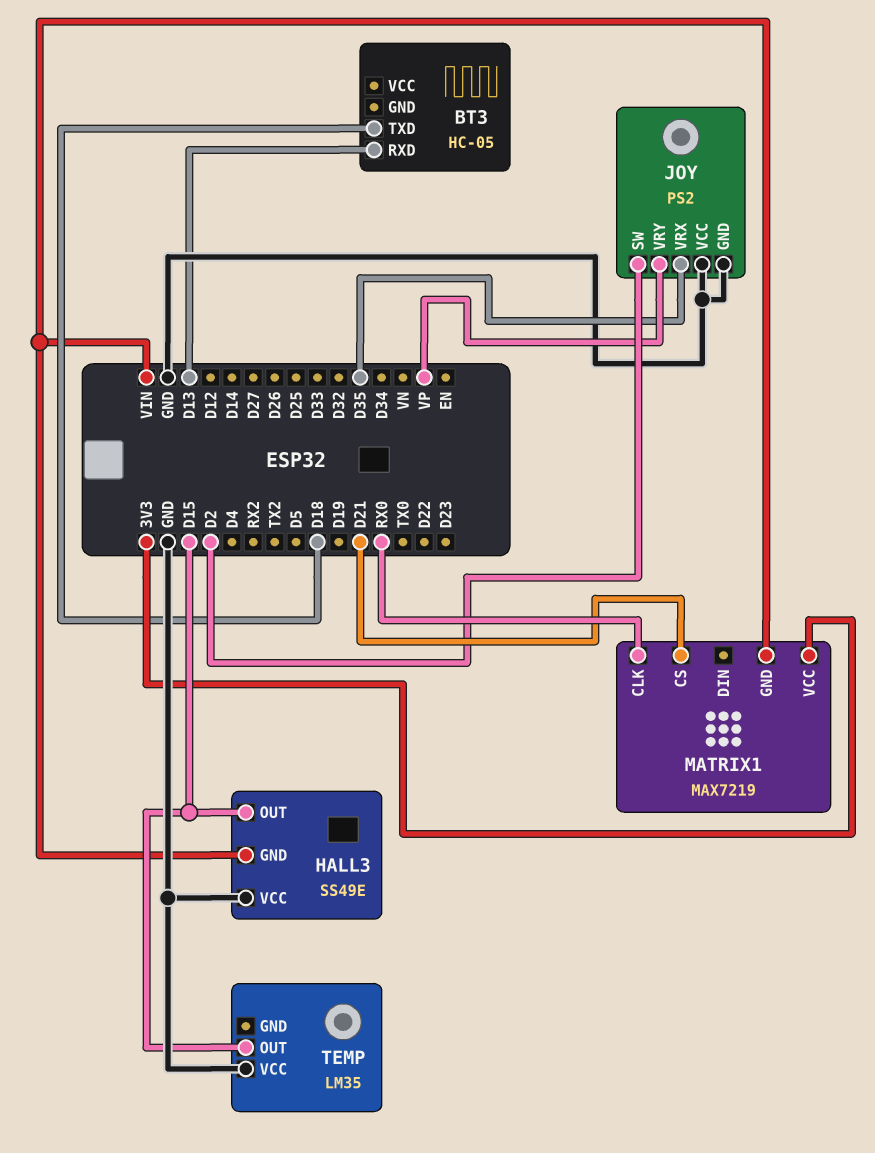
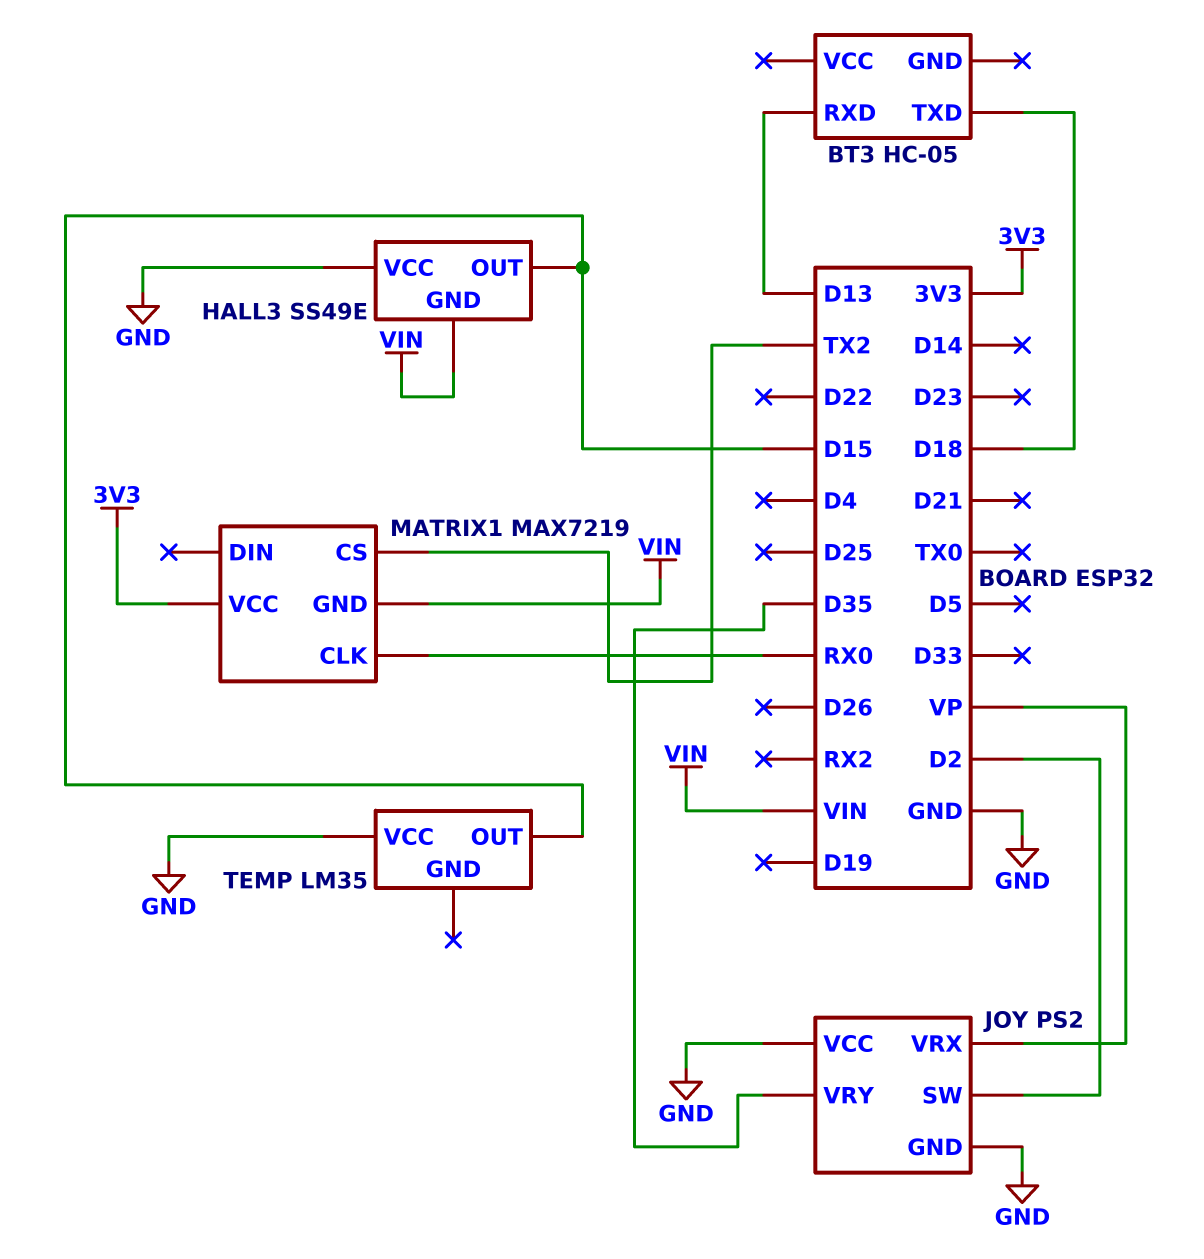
JOY pin VRX: D35 -> VP
JOY pin VRY: VP -> D35
MATRIX1 pin CS: D21 -> TX2

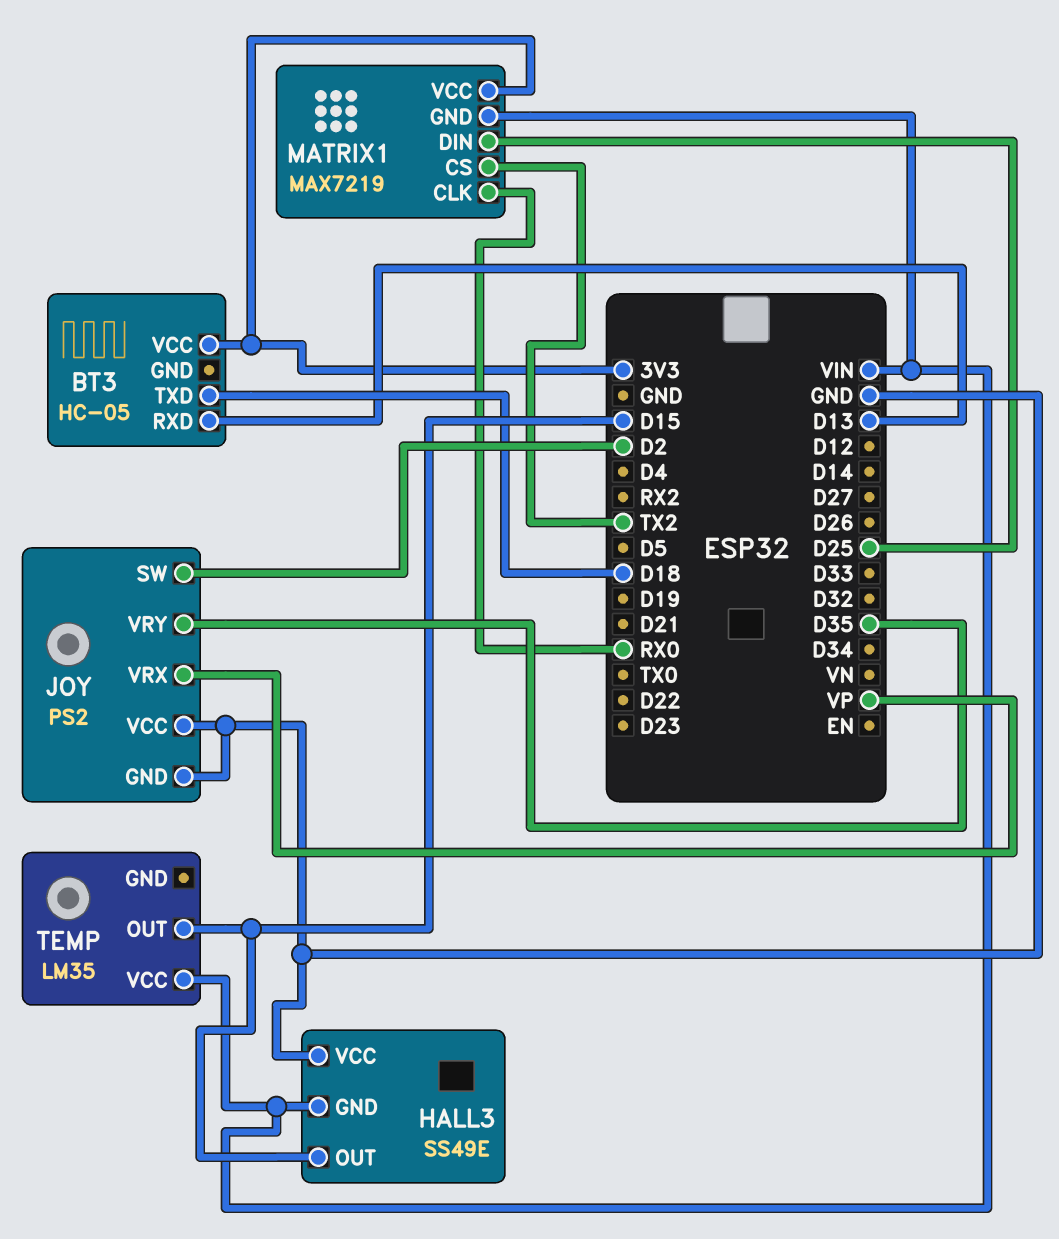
BT3 pin VCC: none -> 3V3
MATRIX1 pin DIN: none -> D25
TEMP pin VCC: GND -> VIN

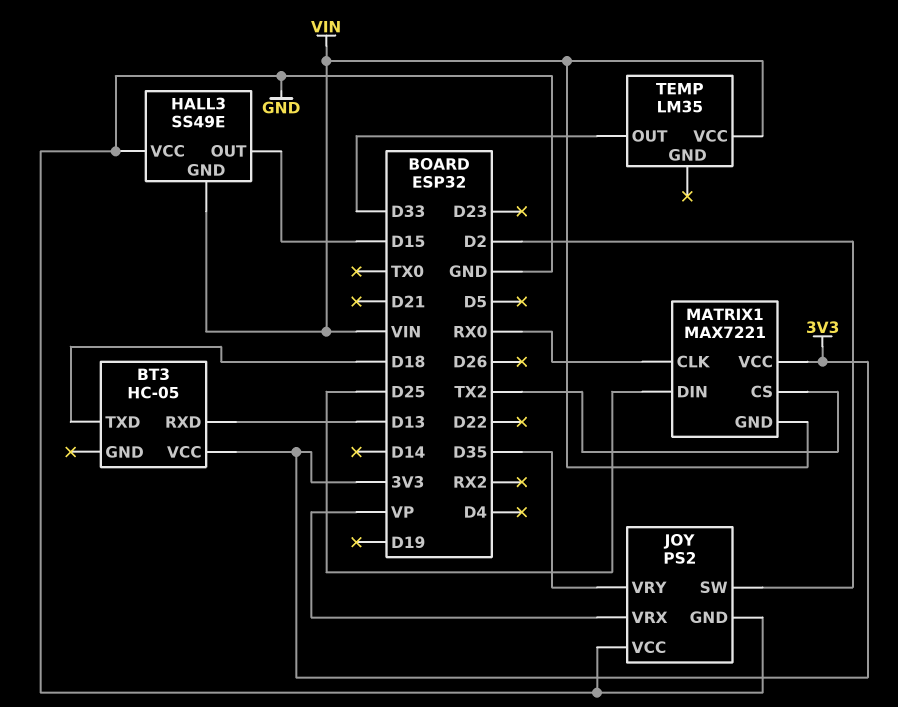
MATRIX1: MAX7219 -> MAX7221
TEMP pin OUT: D15 -> D33

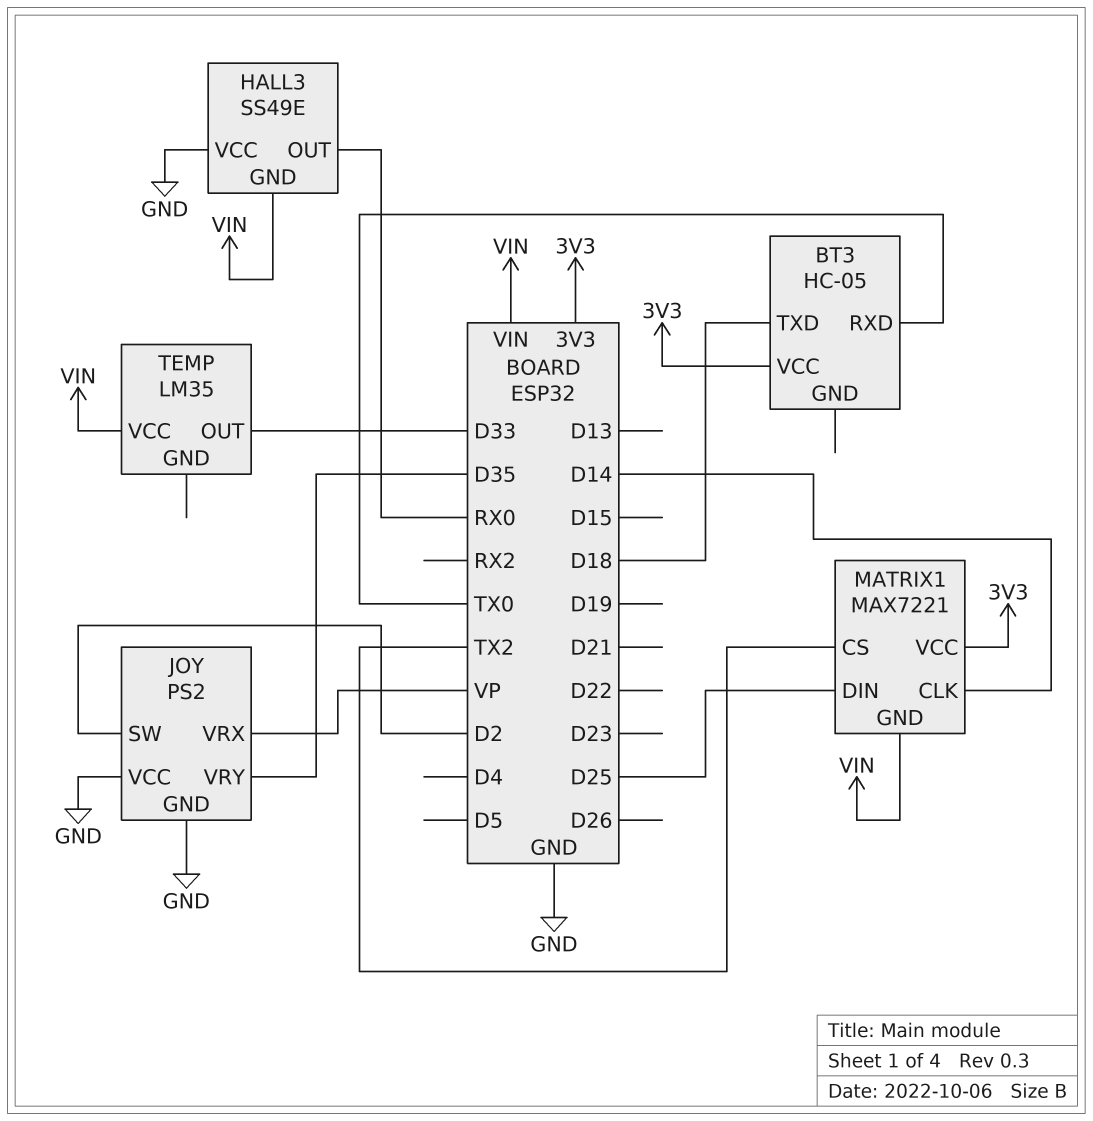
BT3 pin RXD: D13 -> TX0
HALL3 pin OUT: D15 -> RX0
MATRIX1 pin CLK: RX0 -> D14

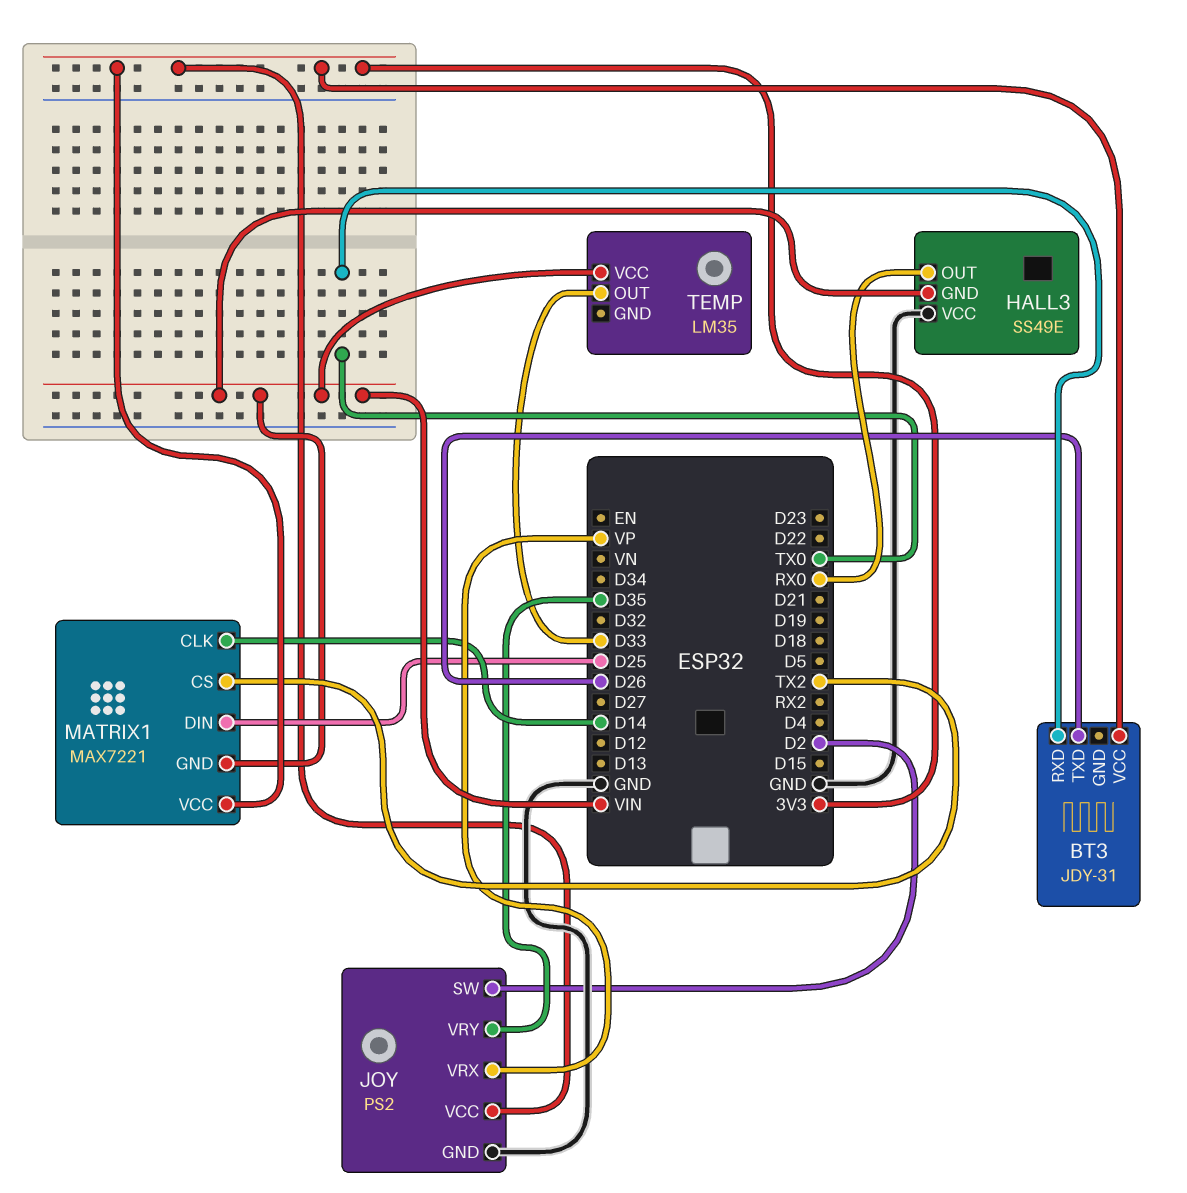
BT3: HC-05 -> JDY-31
BT3 pin TXD: D18 -> D26
JOY pin VCC: GND -> 3V3

